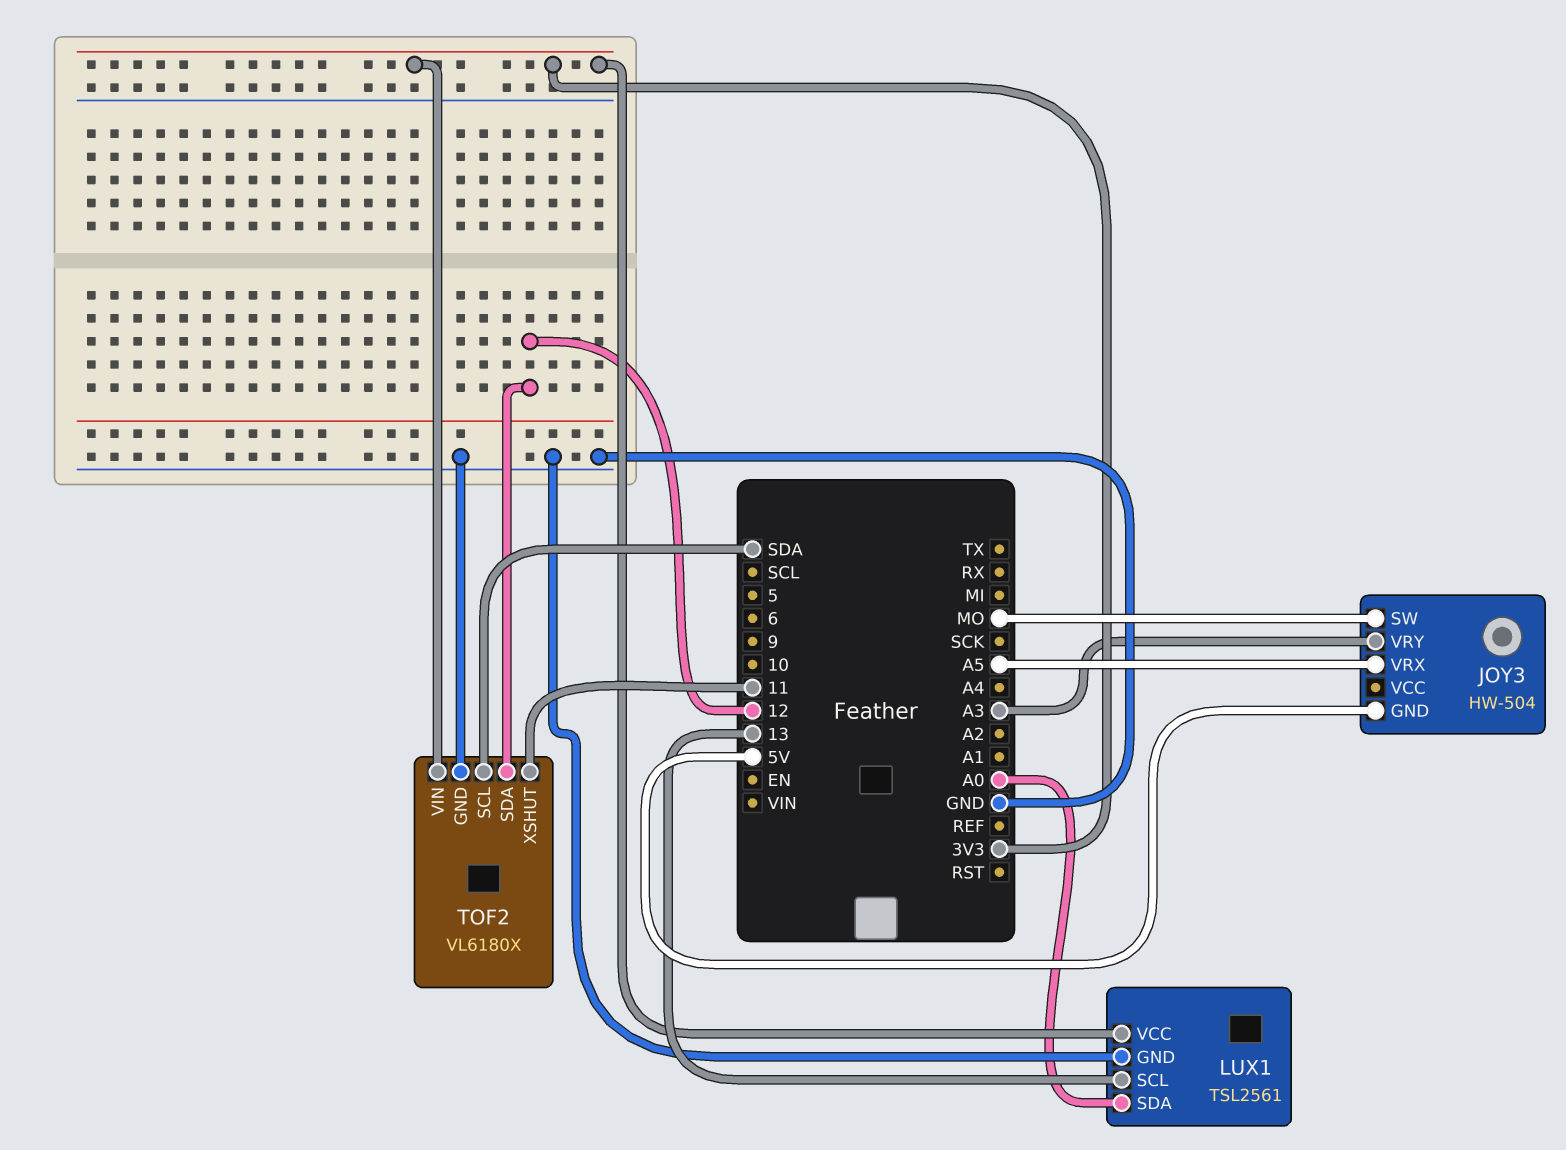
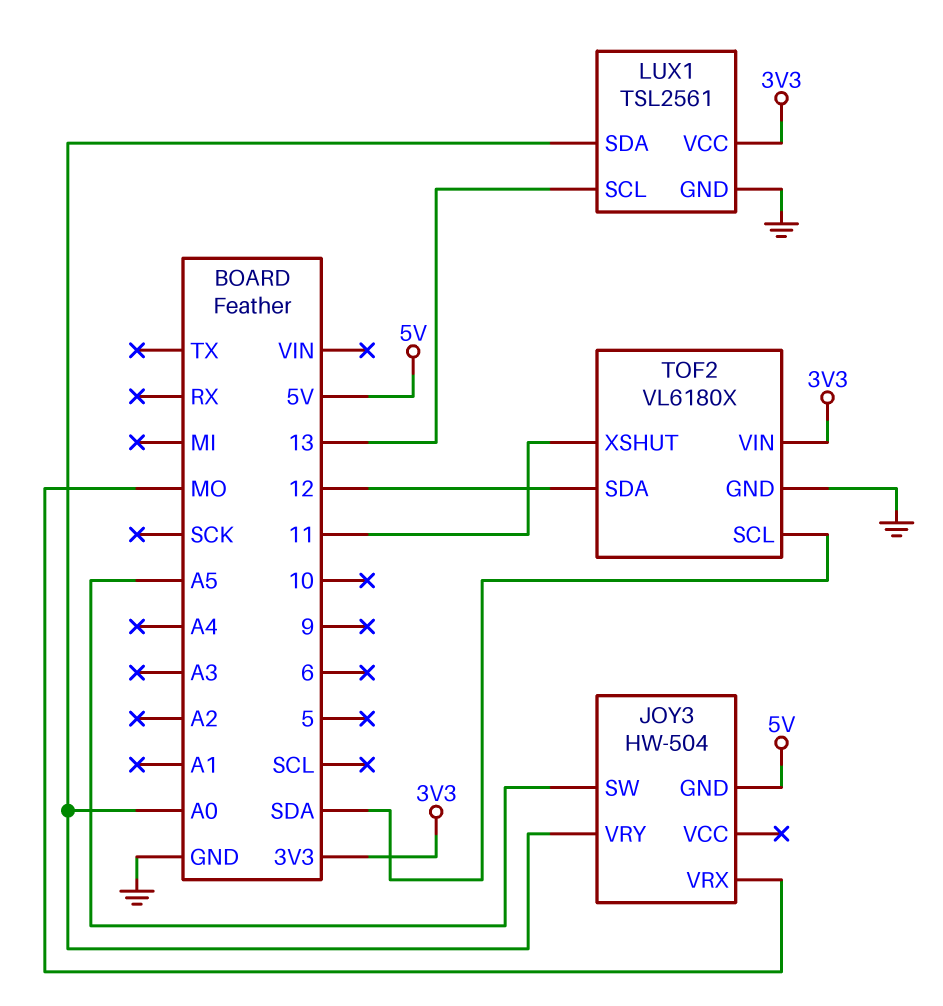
JOY3 pin SW: MO -> A5
JOY3 pin VRX: A5 -> MO
JOY3 pin VRY: A3 -> A0

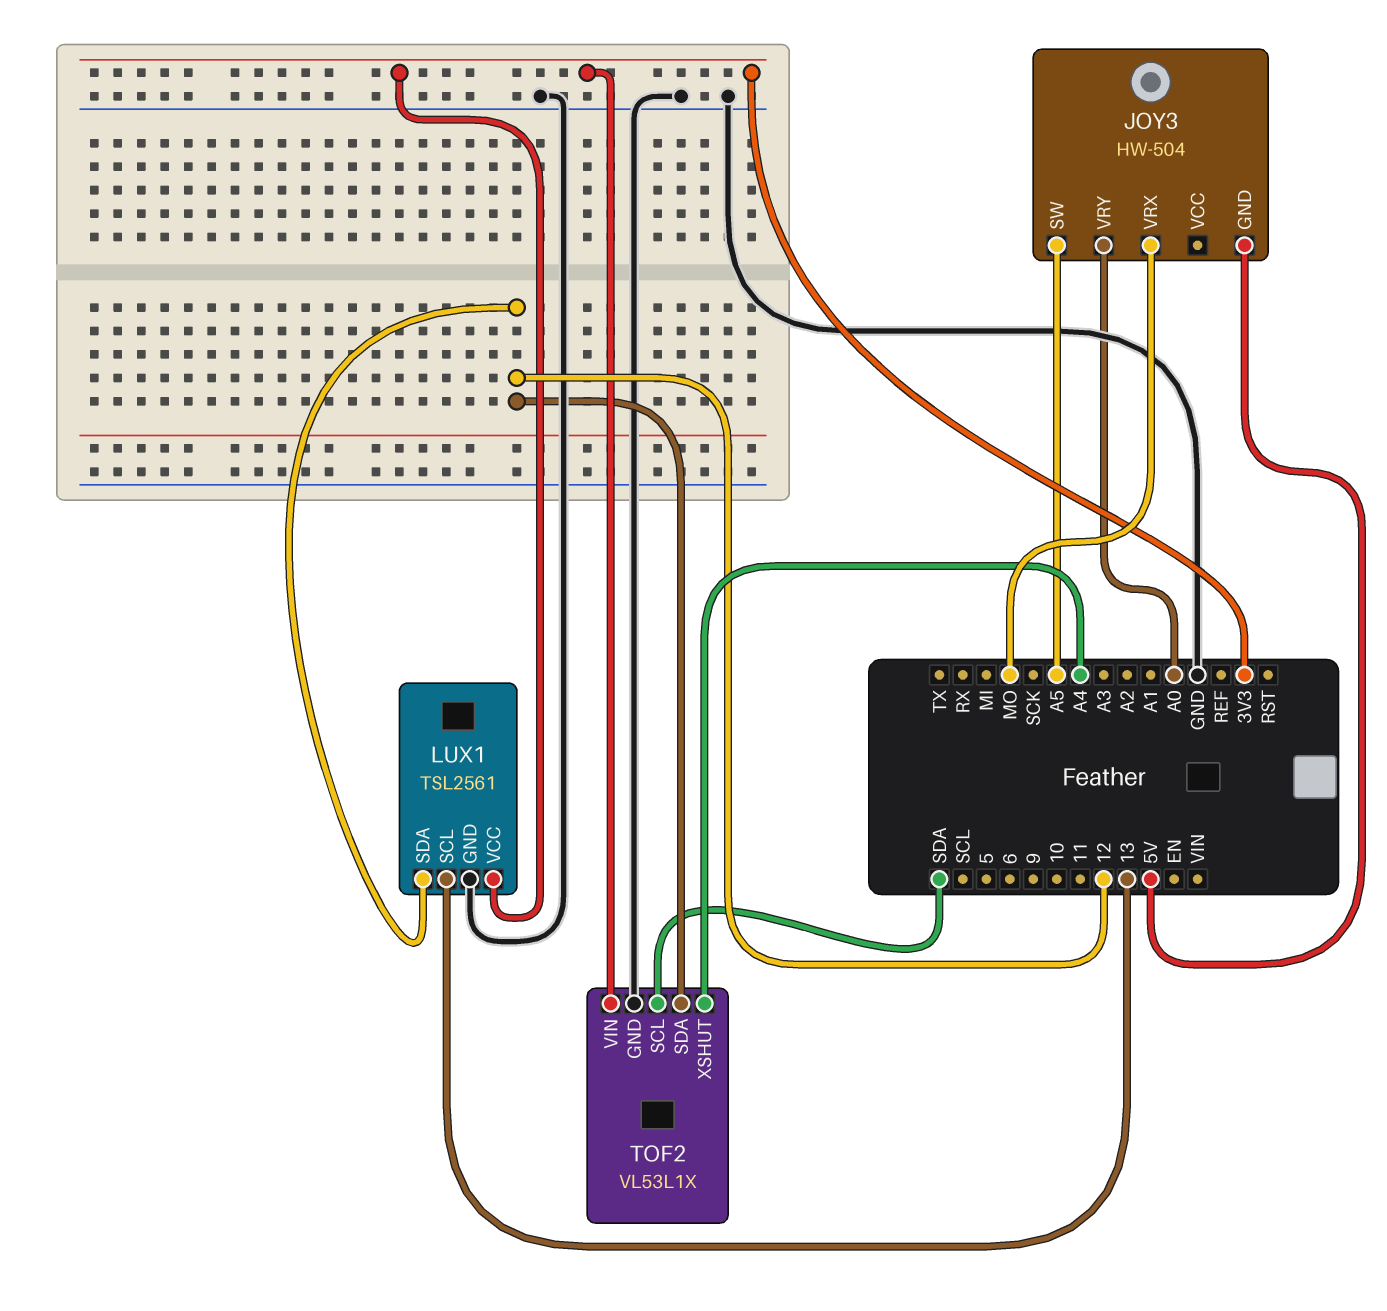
LUX1 pin SDA: A0 -> 12
TOF2: VL6180X -> VL53L1X
TOF2 pin XSHUT: 11 -> A4

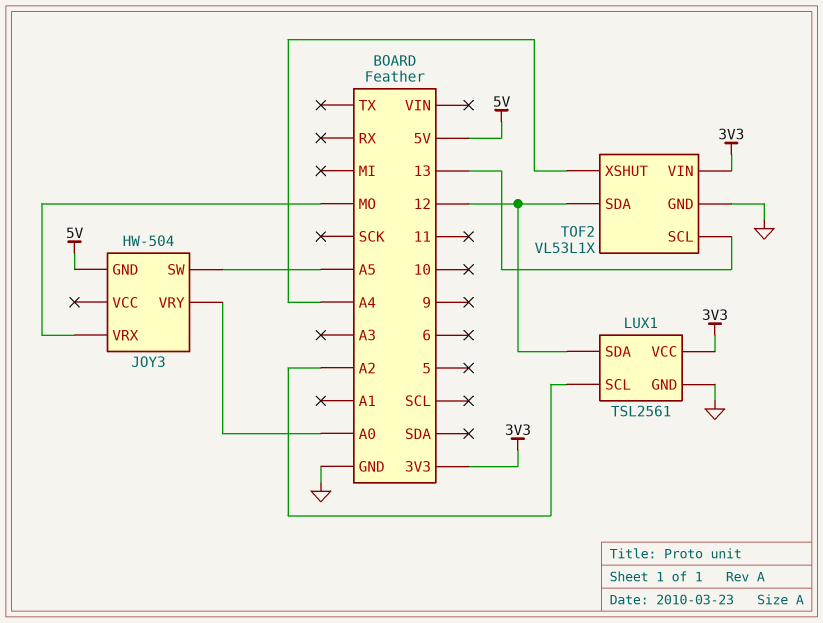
LUX1 pin SCL: 13 -> A2
TOF2 pin SCL: SDA -> 13

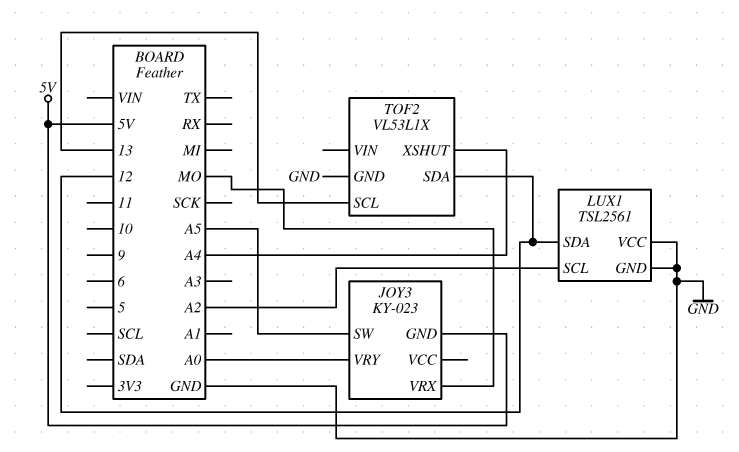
JOY3: HW-504 -> KY-023
LUX1 pin VCC: 3V3 -> GND
TOF2 pin VIN: 3V3 -> none

